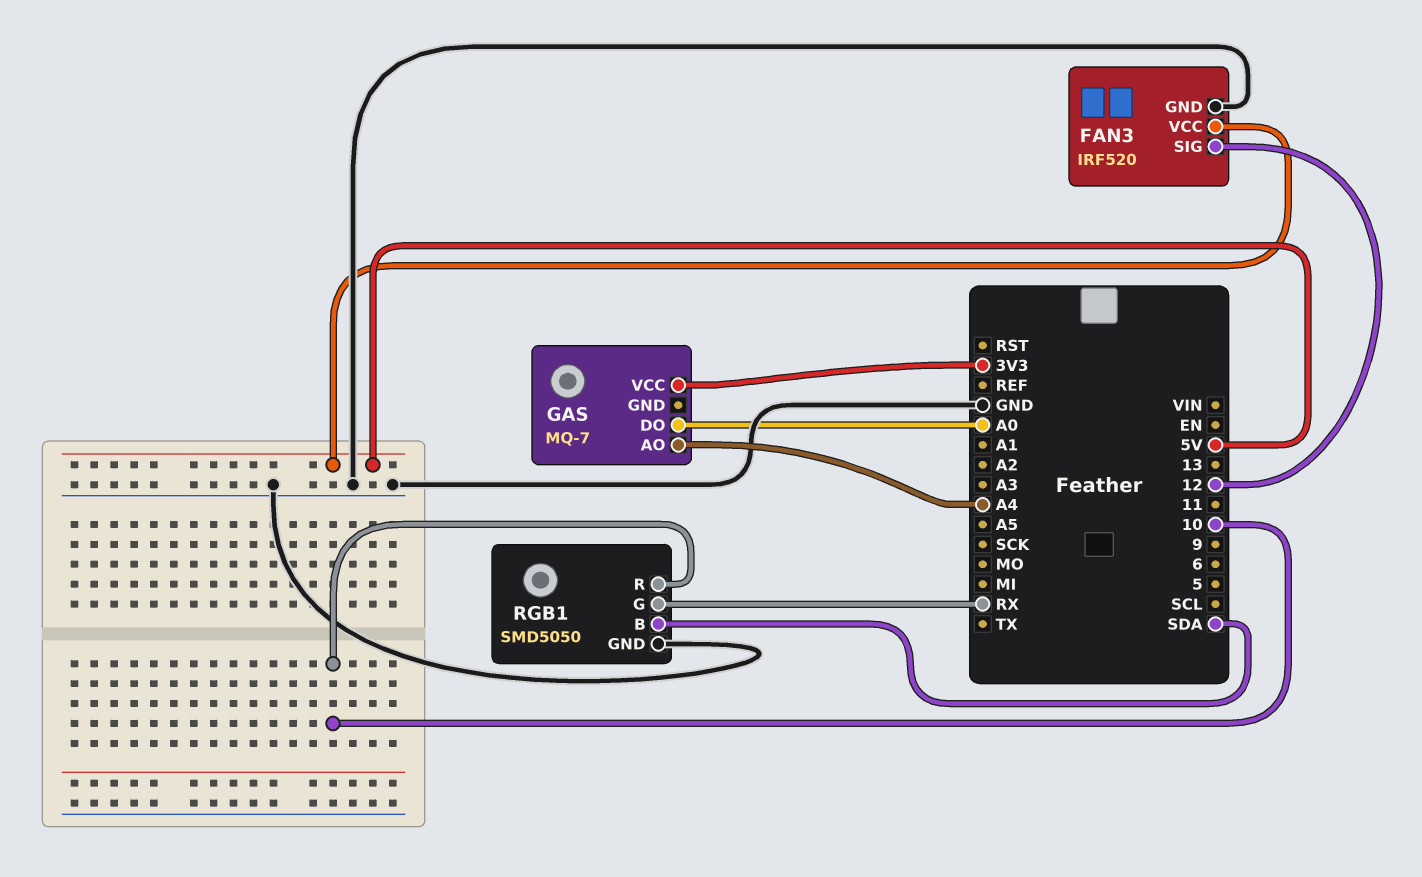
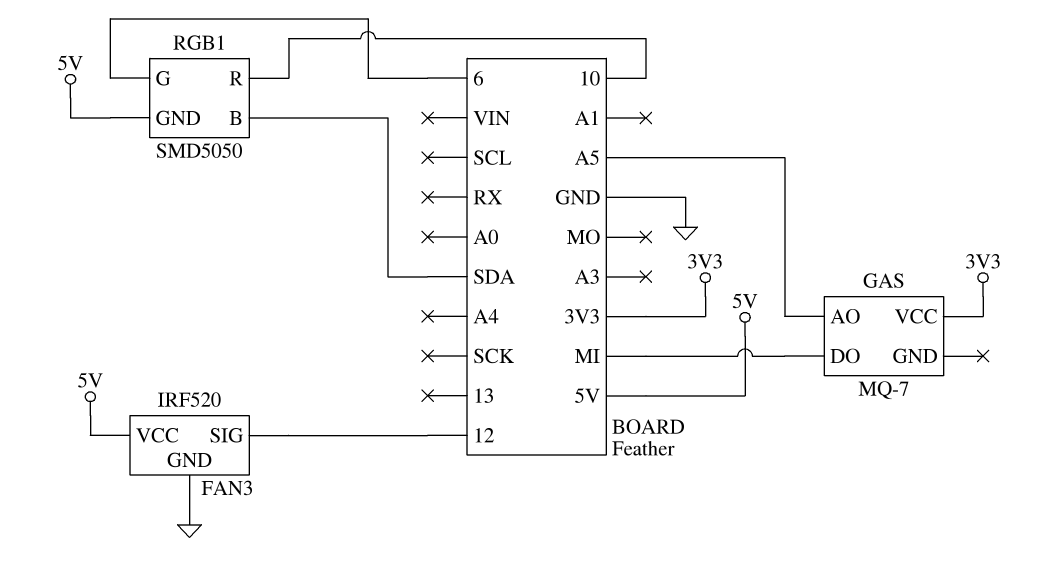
GAS pin AO: A4 -> A5
GAS pin DO: A0 -> MI
RGB1 pin G: RX -> 6
RGB1 pin GND: GND -> 5V

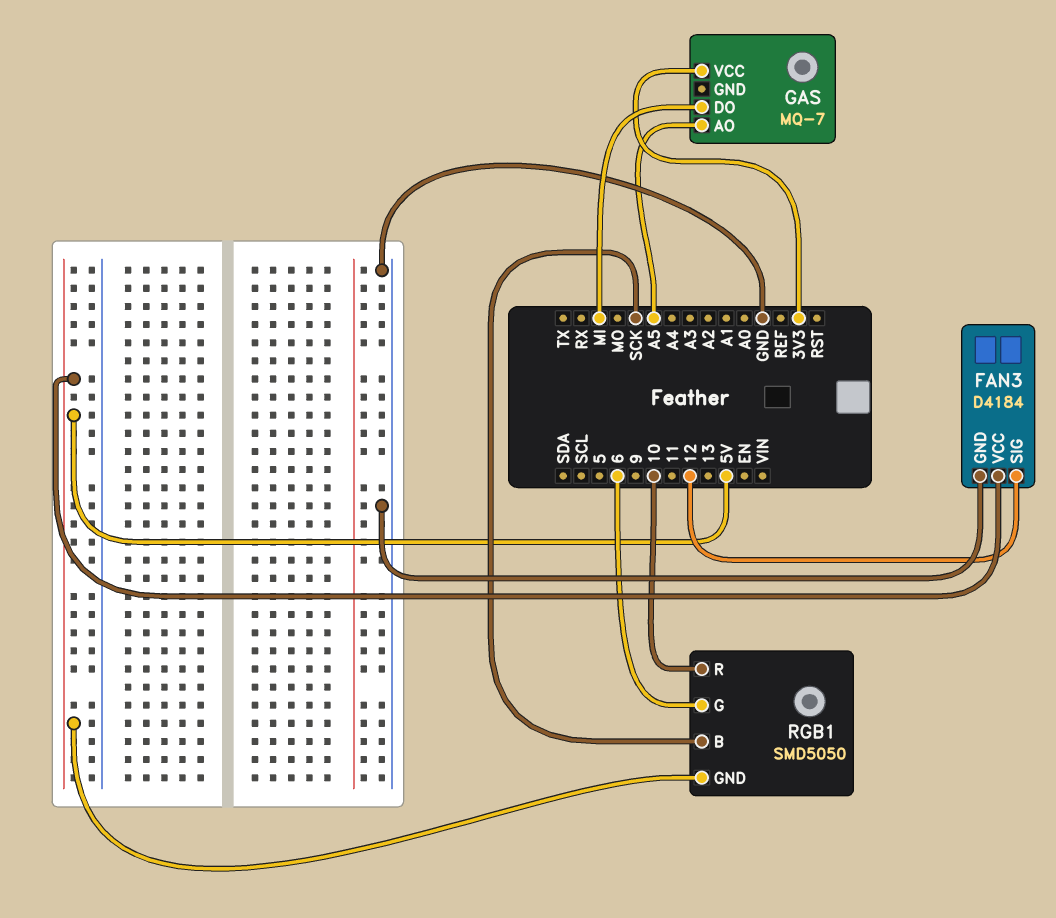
FAN3: IRF520 -> D4184
RGB1 pin B: SDA -> SCK

